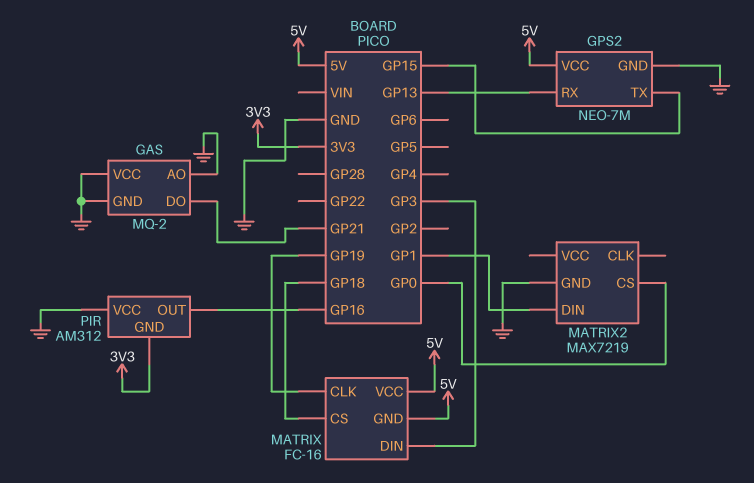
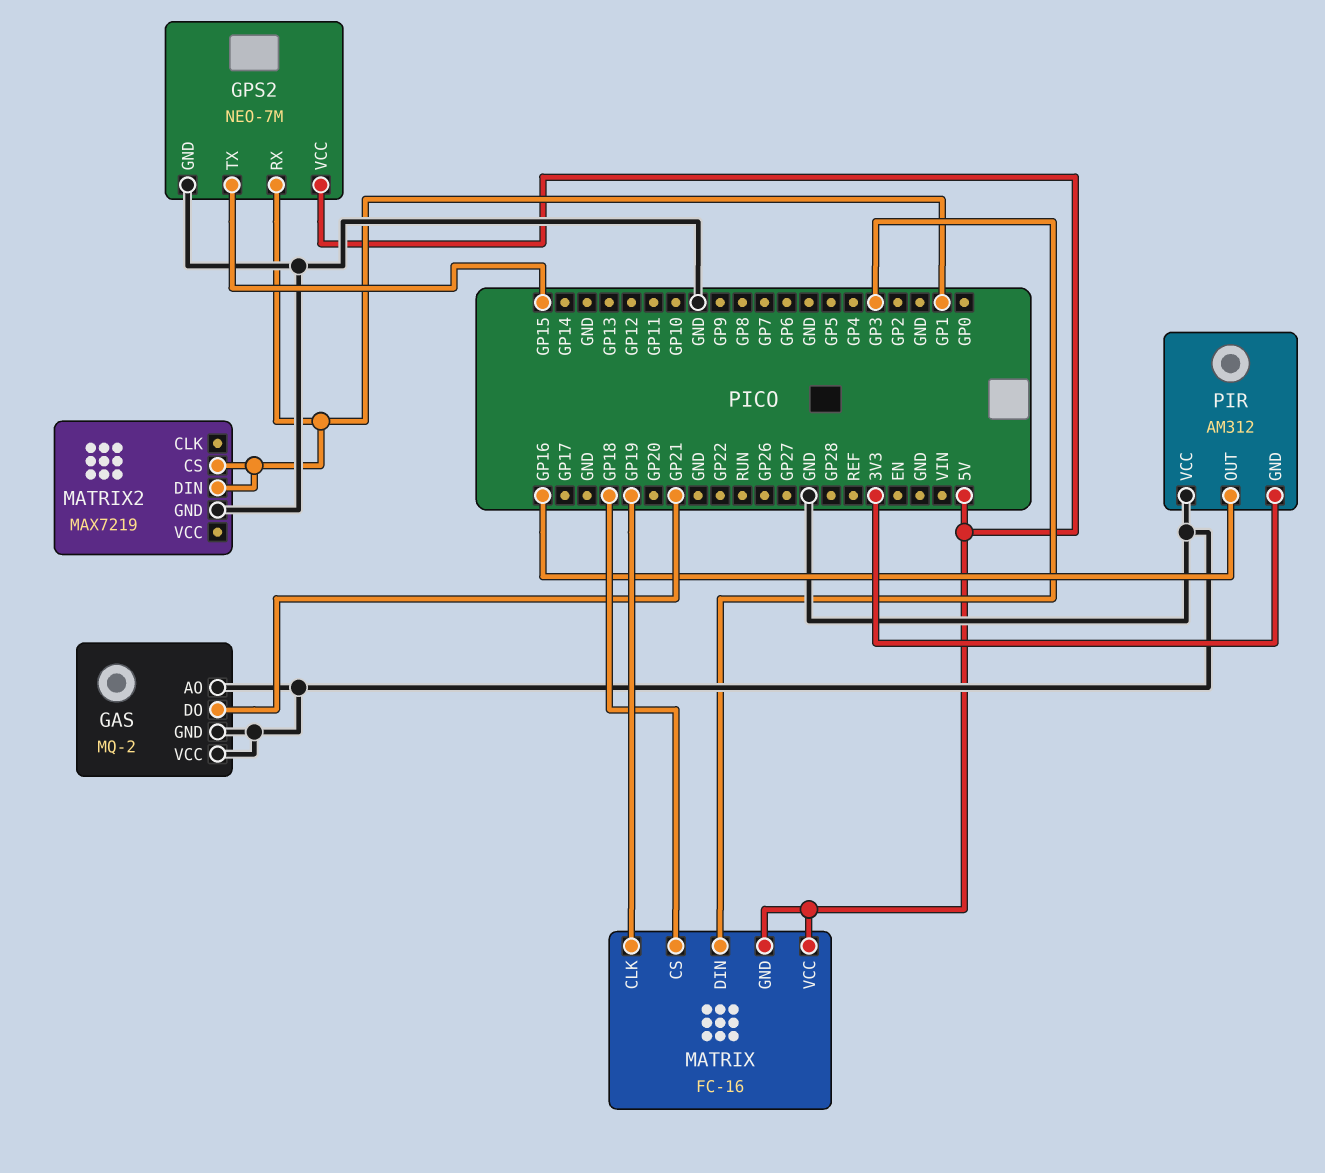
GPS2 pin RX: GP13 -> GP1
MATRIX2 pin CS: GP0 -> GP1

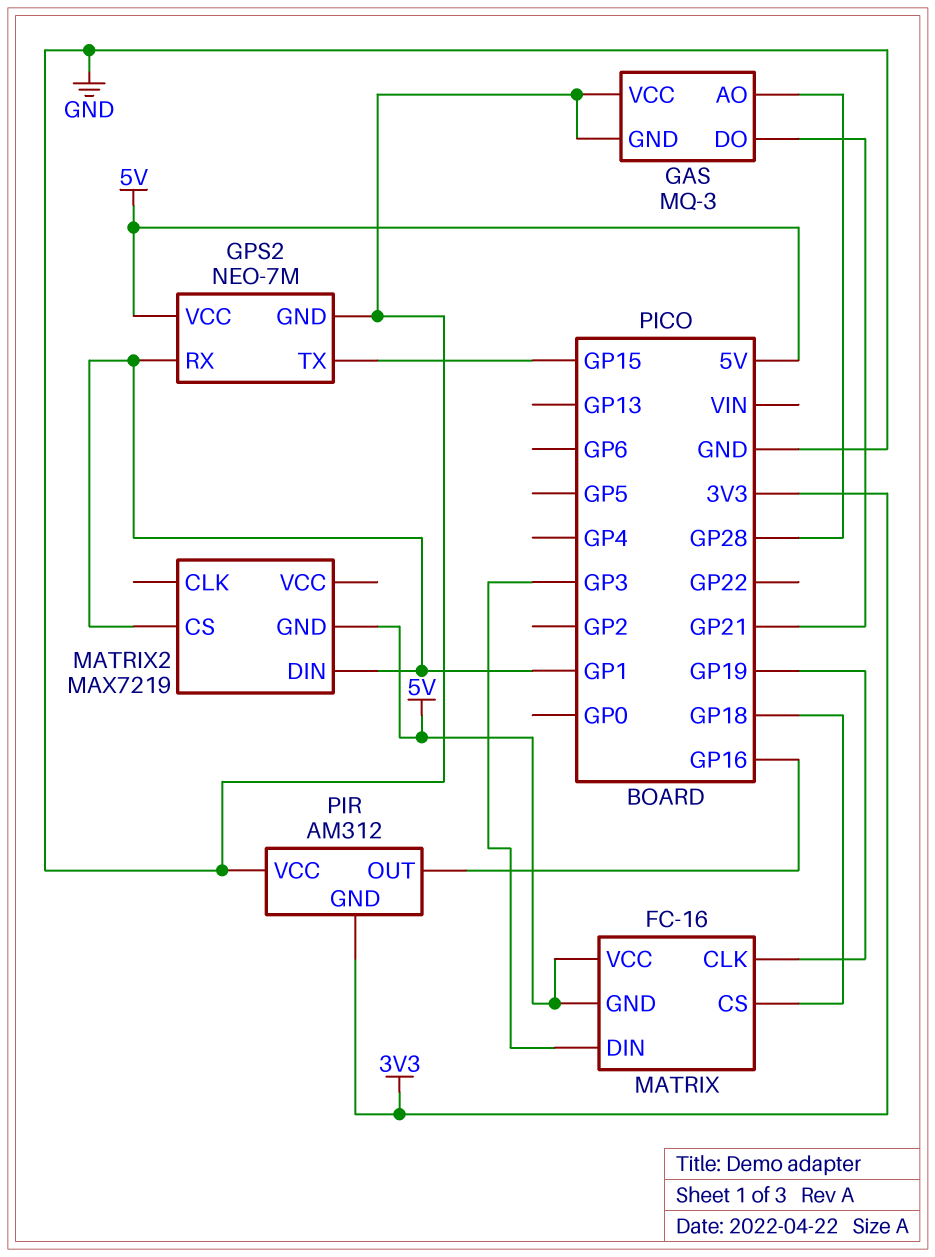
GAS: MQ-2 -> MQ-3
GAS pin AO: GND -> GP28
MATRIX2 pin GND: GND -> 5V

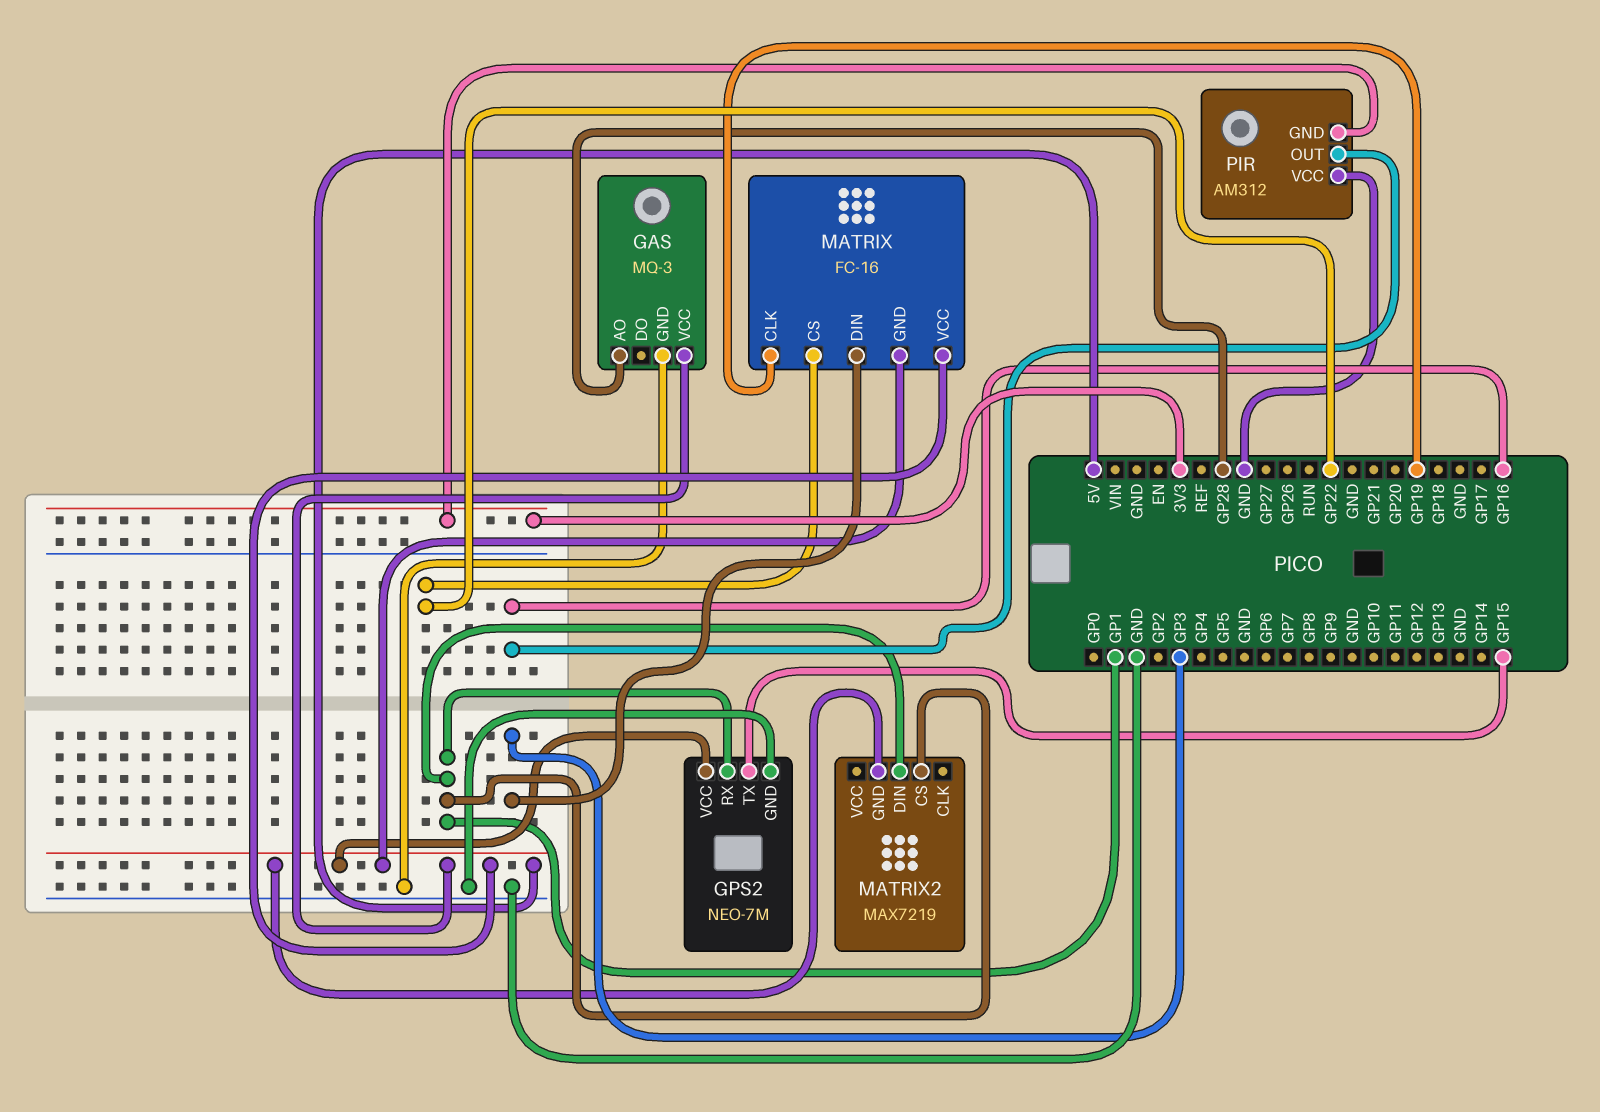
GAS pin DO: GP21 -> none
GAS pin VCC: GND -> 5V
MATRIX pin CS: GP18 -> GP22

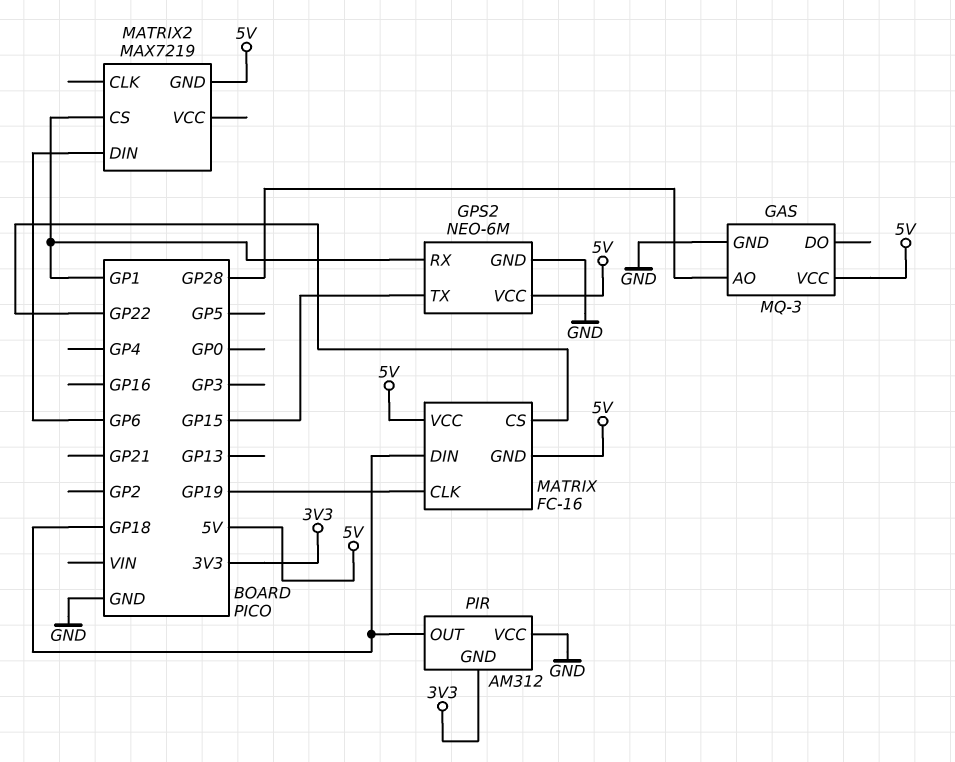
GPS2: NEO-7M -> NEO-6M
MATRIX pin DIN: GP3 -> GP18
MATRIX2 pin DIN: GP1 -> GP6
PIR pin OUT: GP16 -> GP18

